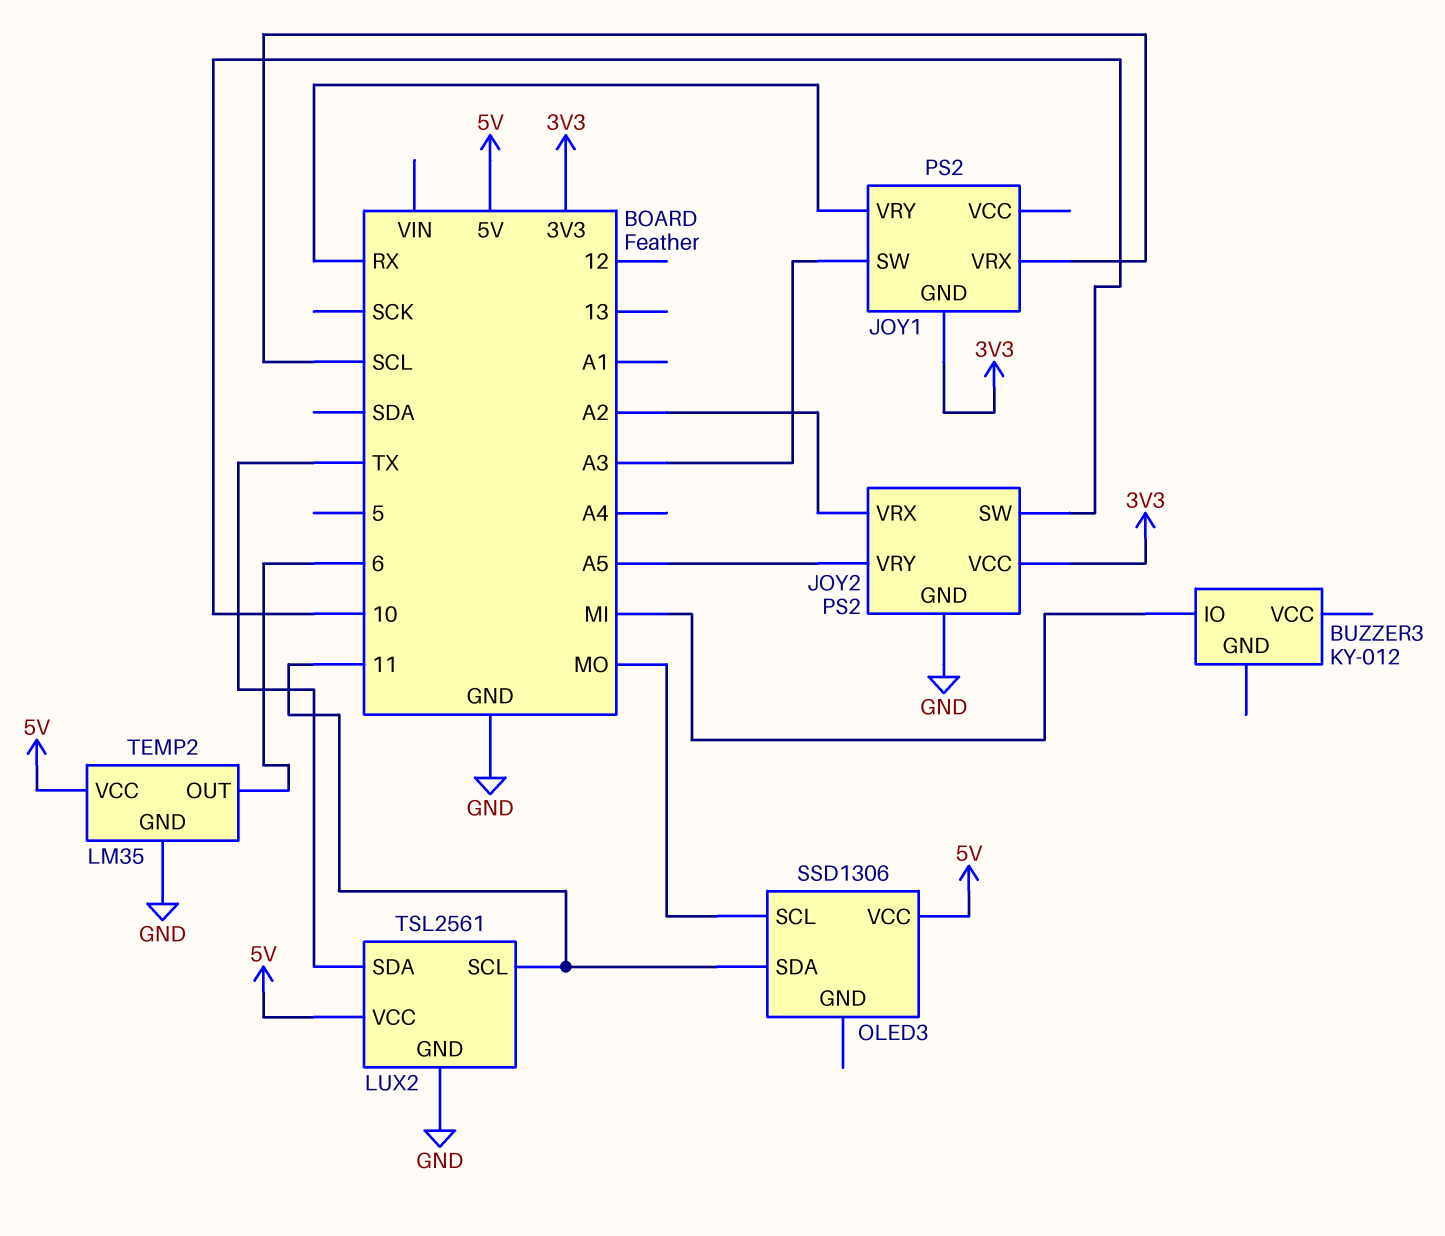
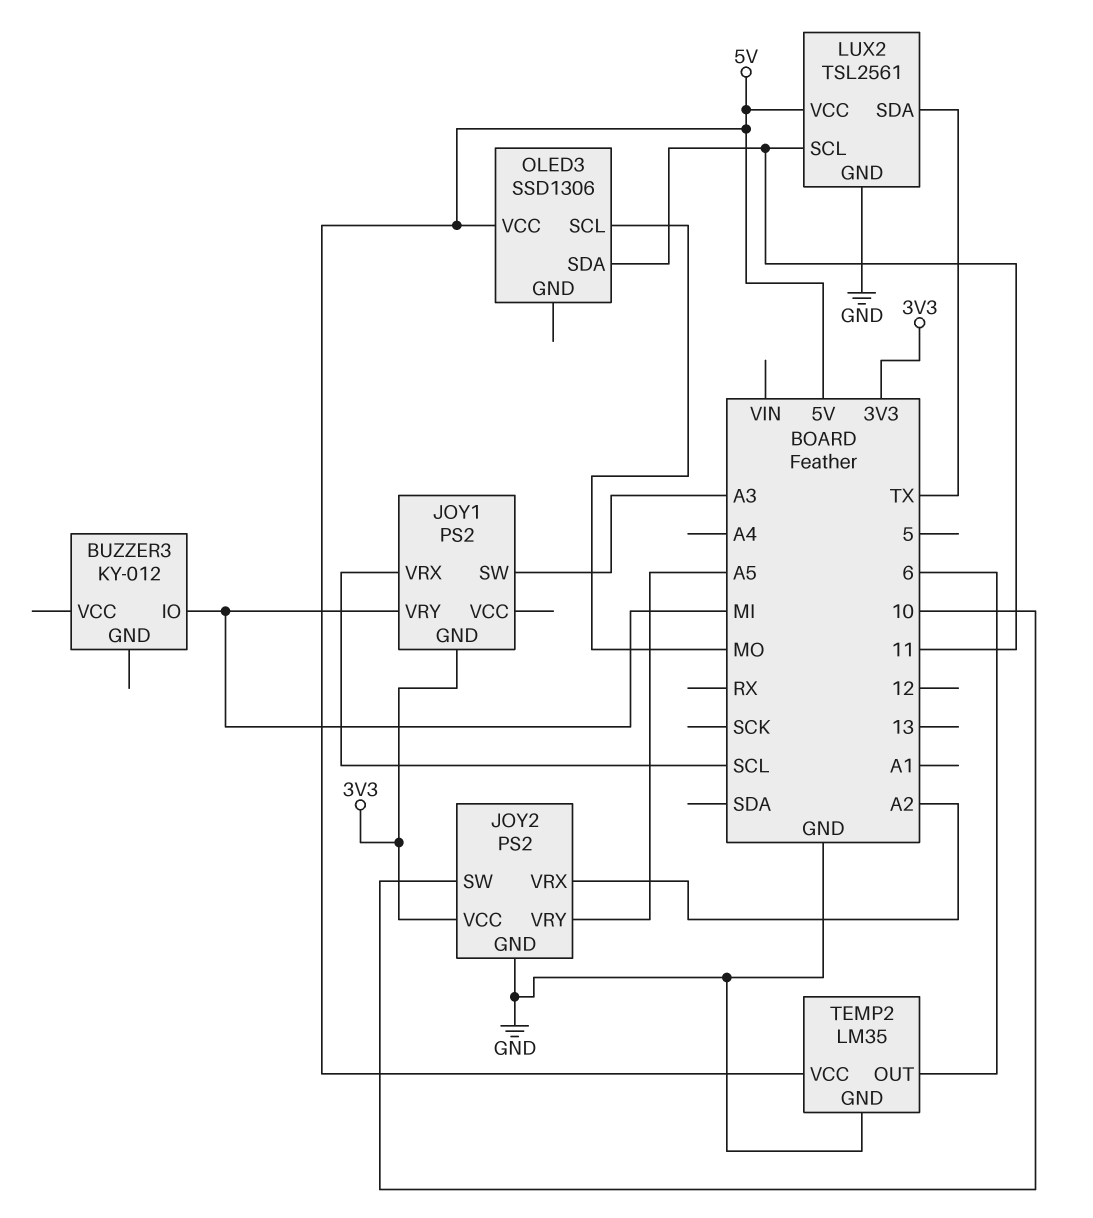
JOY1 pin VRY: RX -> MI

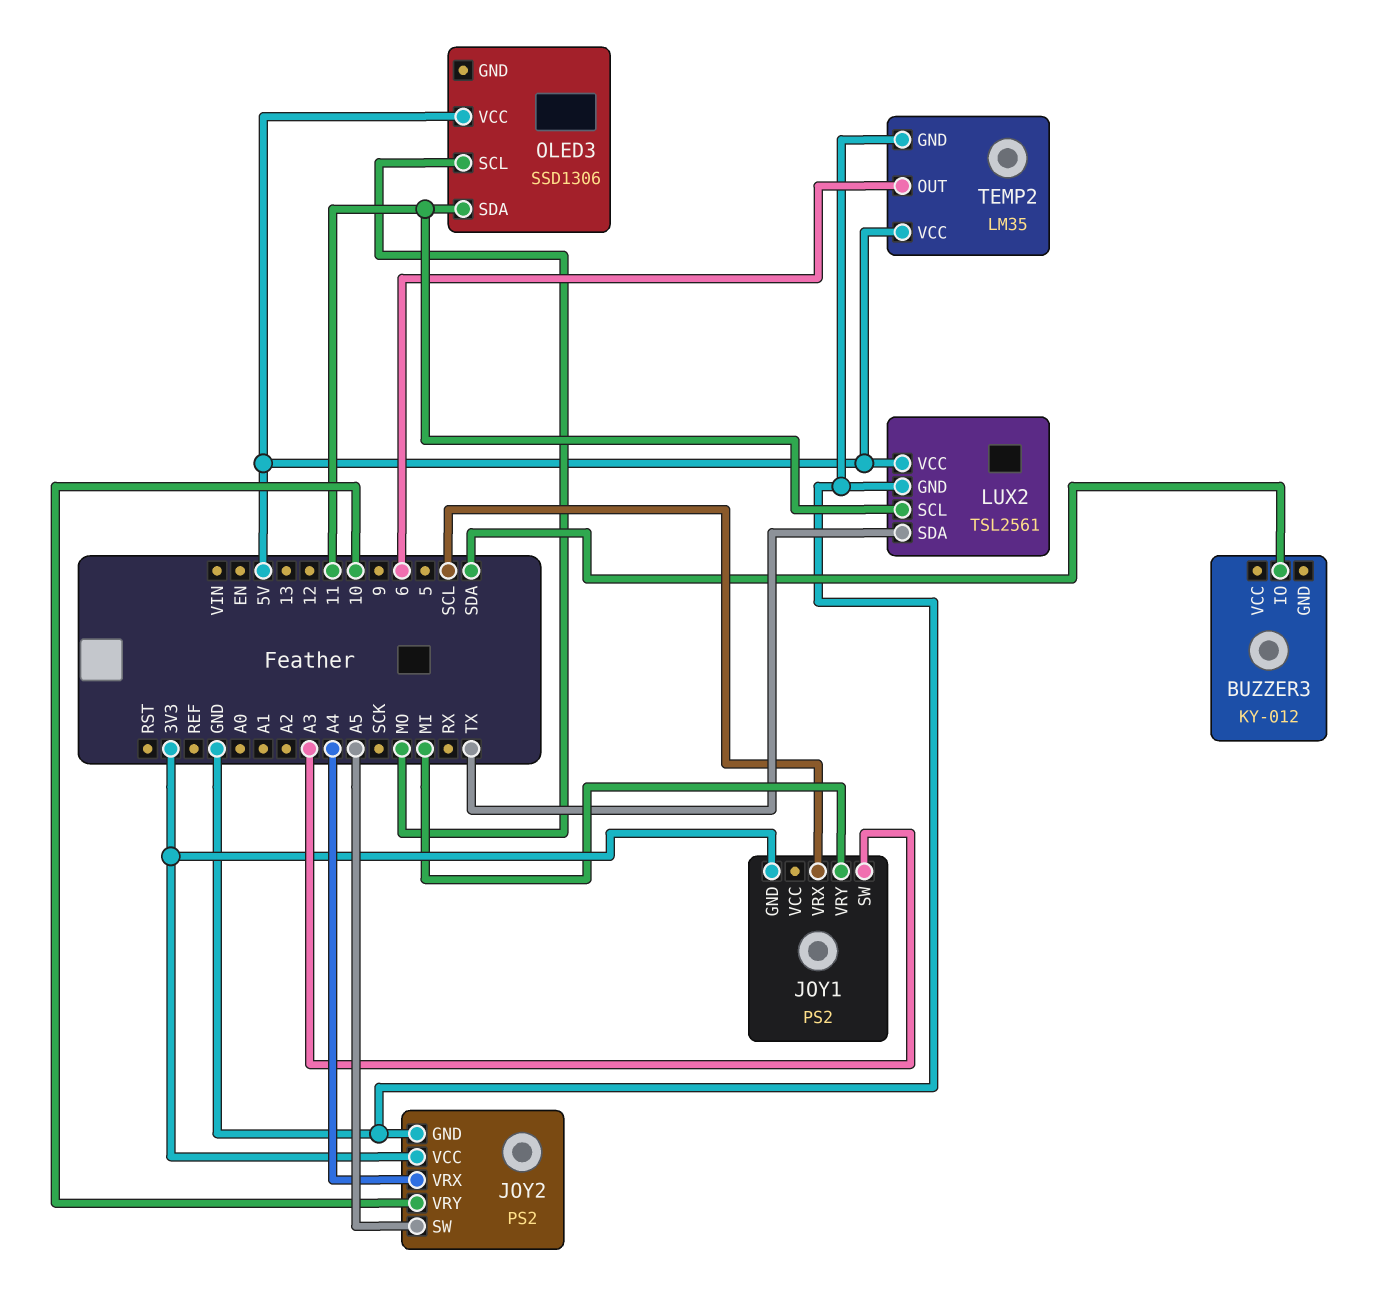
BUZZER3 pin IO: MI -> SDA
JOY2 pin SW: 10 -> A5
JOY2 pin VRX: A2 -> A4
JOY2 pin VRY: A5 -> 10

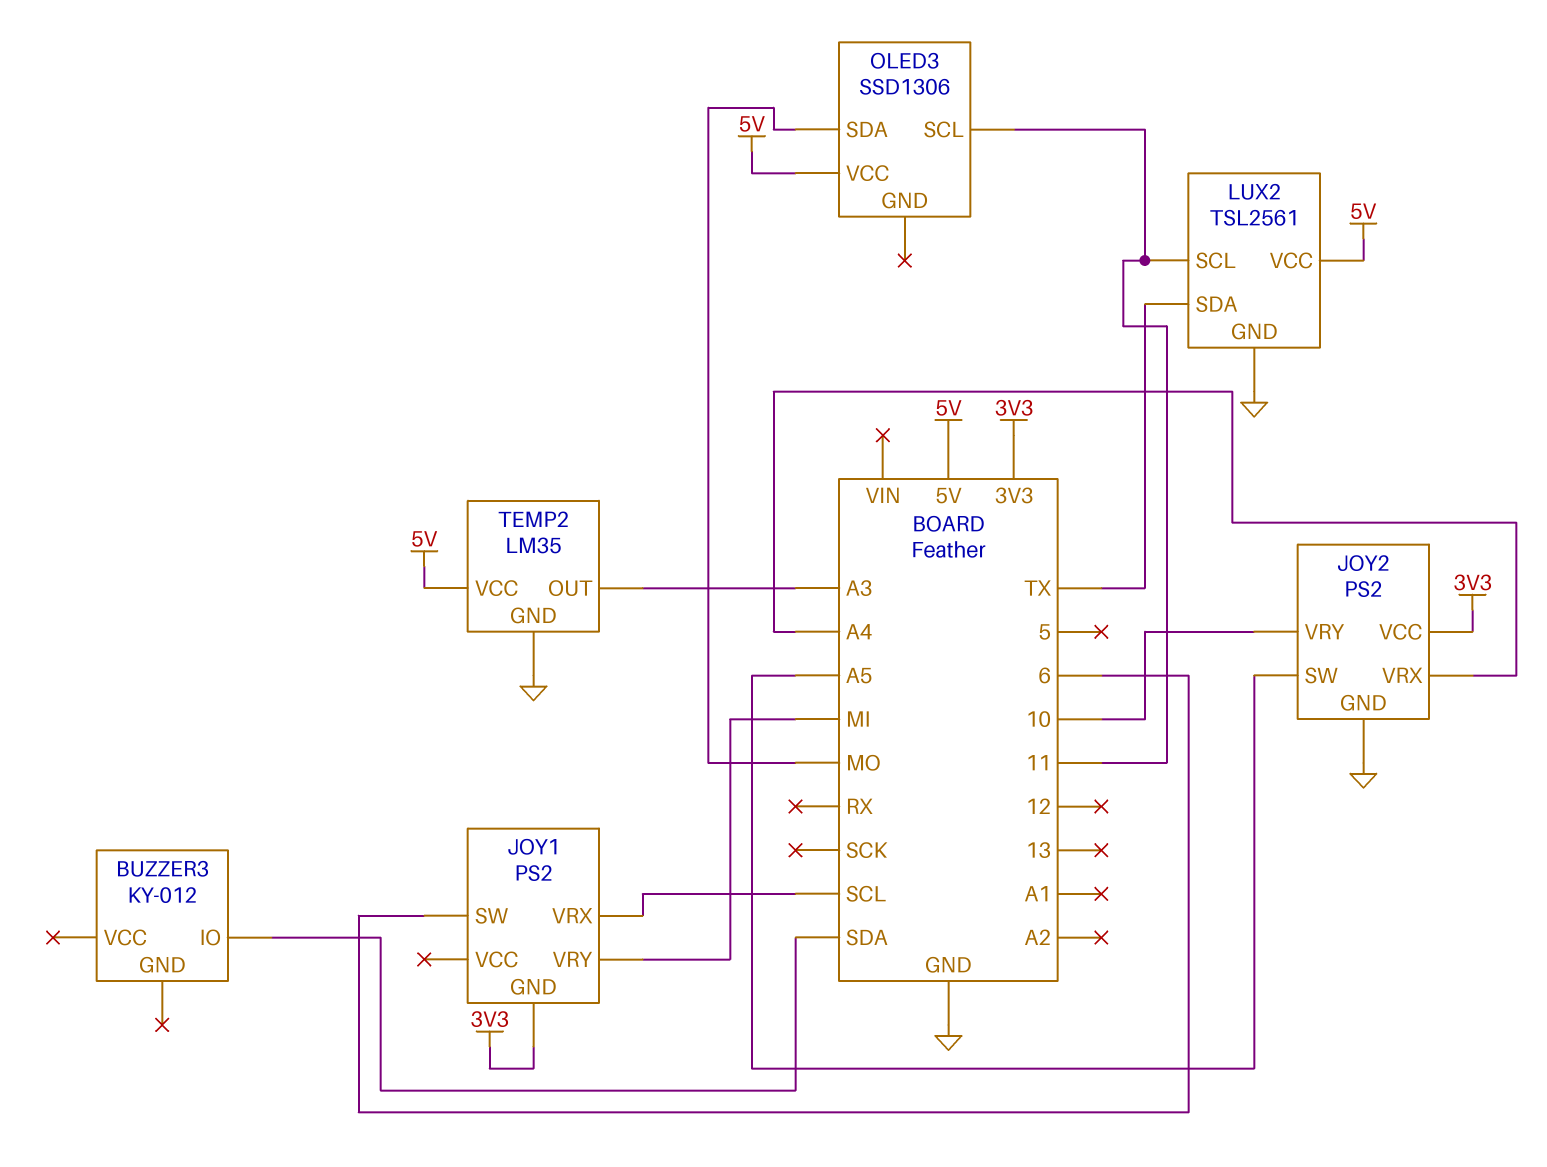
JOY1 pin SW: A3 -> 6
OLED3 pin SCL: MO -> 11
OLED3 pin SDA: 11 -> MO
TEMP2 pin OUT: 6 -> A3

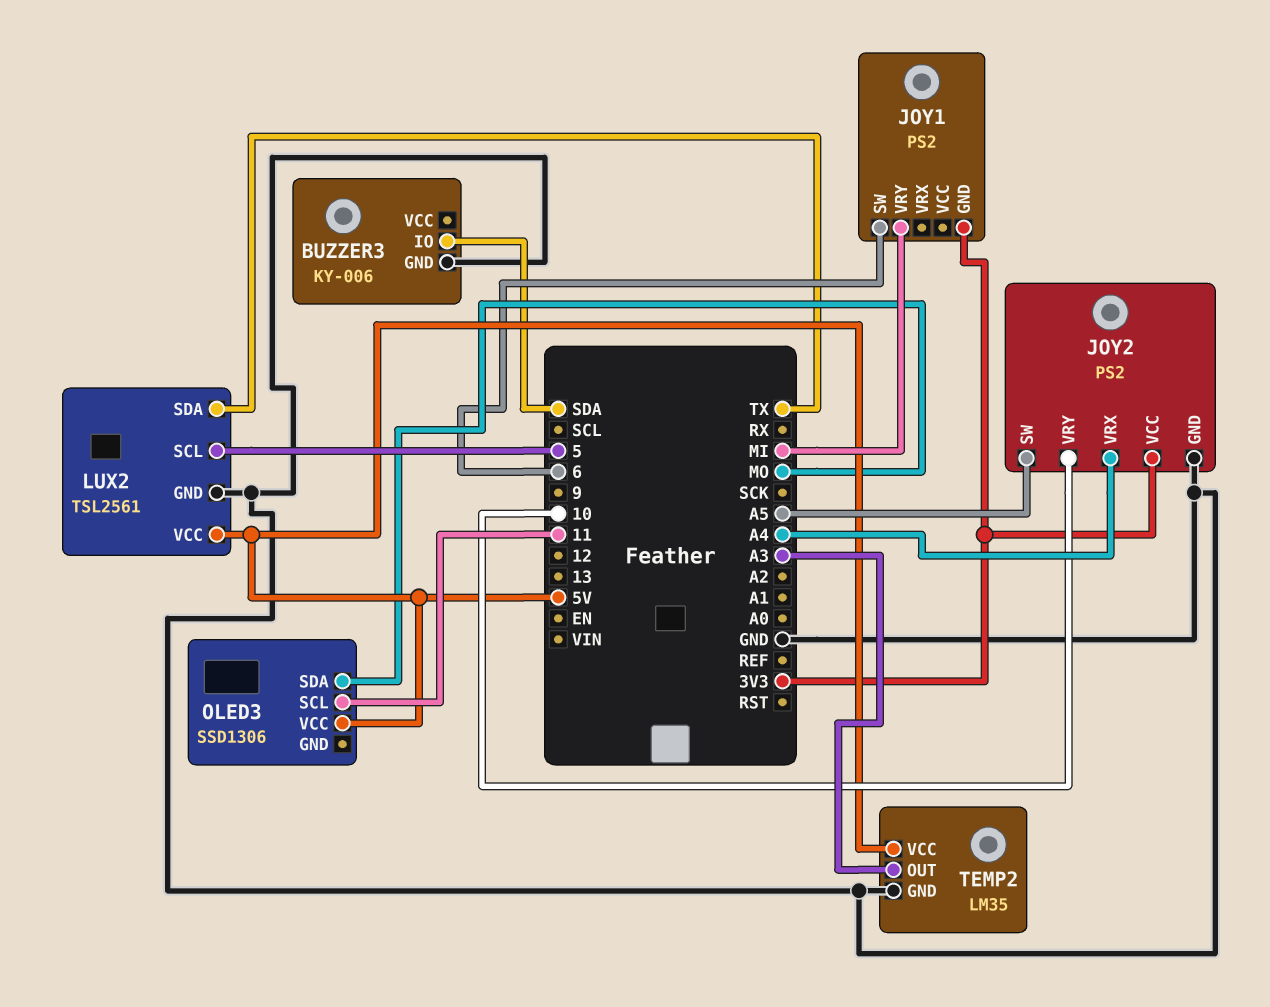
BUZZER3: KY-012 -> KY-006
BUZZER3 pin GND: none -> GND
JOY1 pin VRX: SCL -> none
LUX2 pin SCL: 11 -> 5

